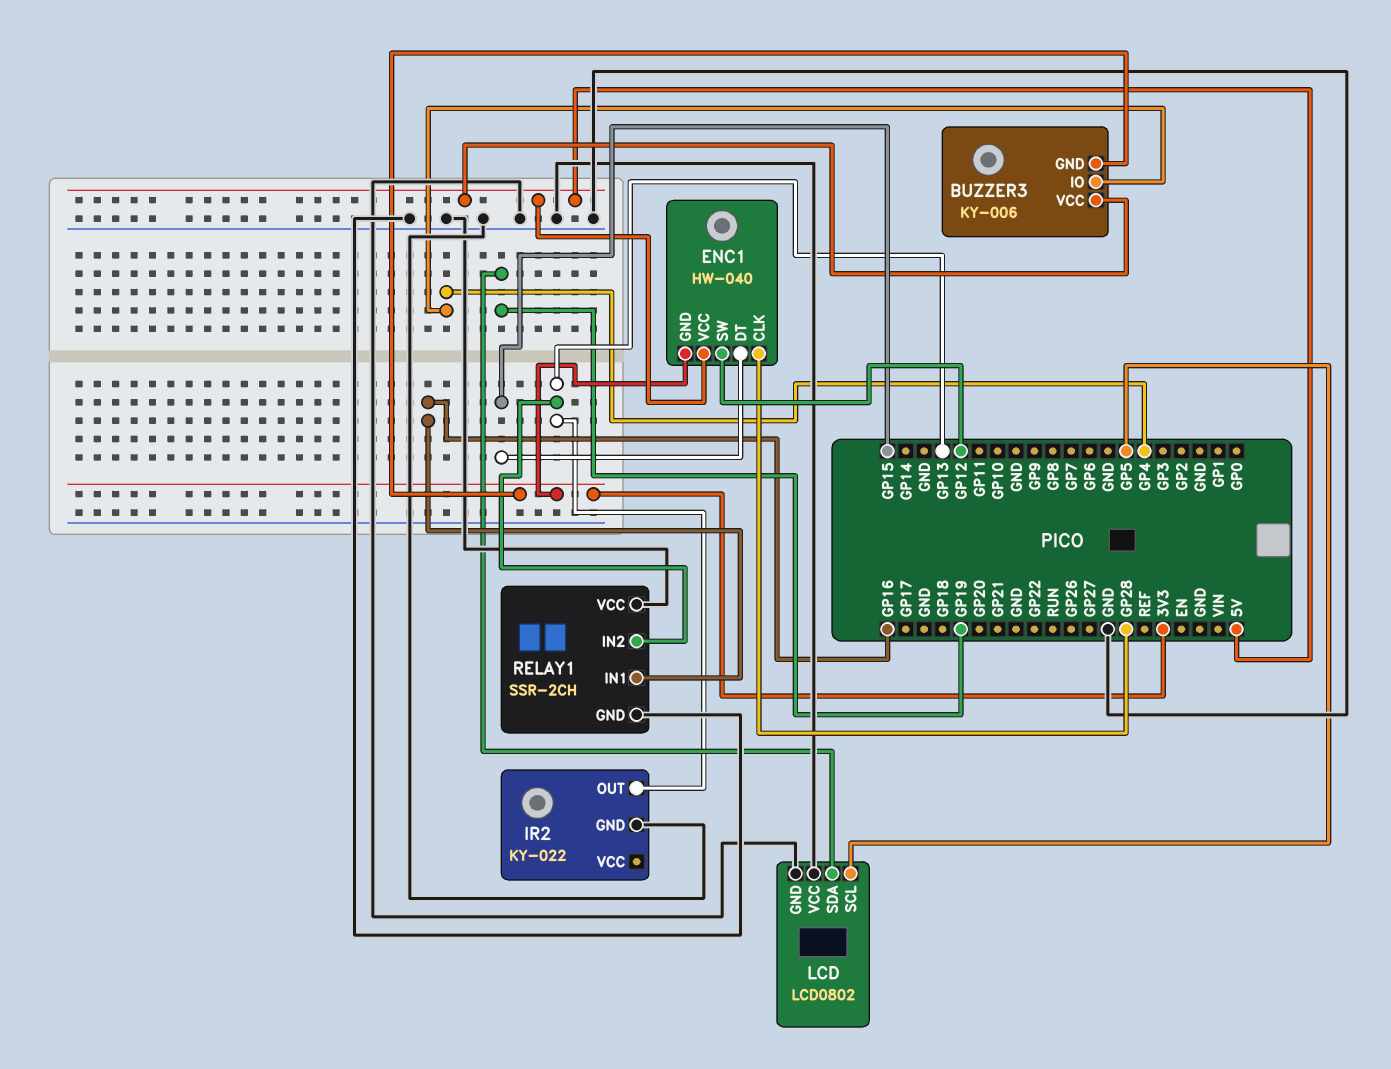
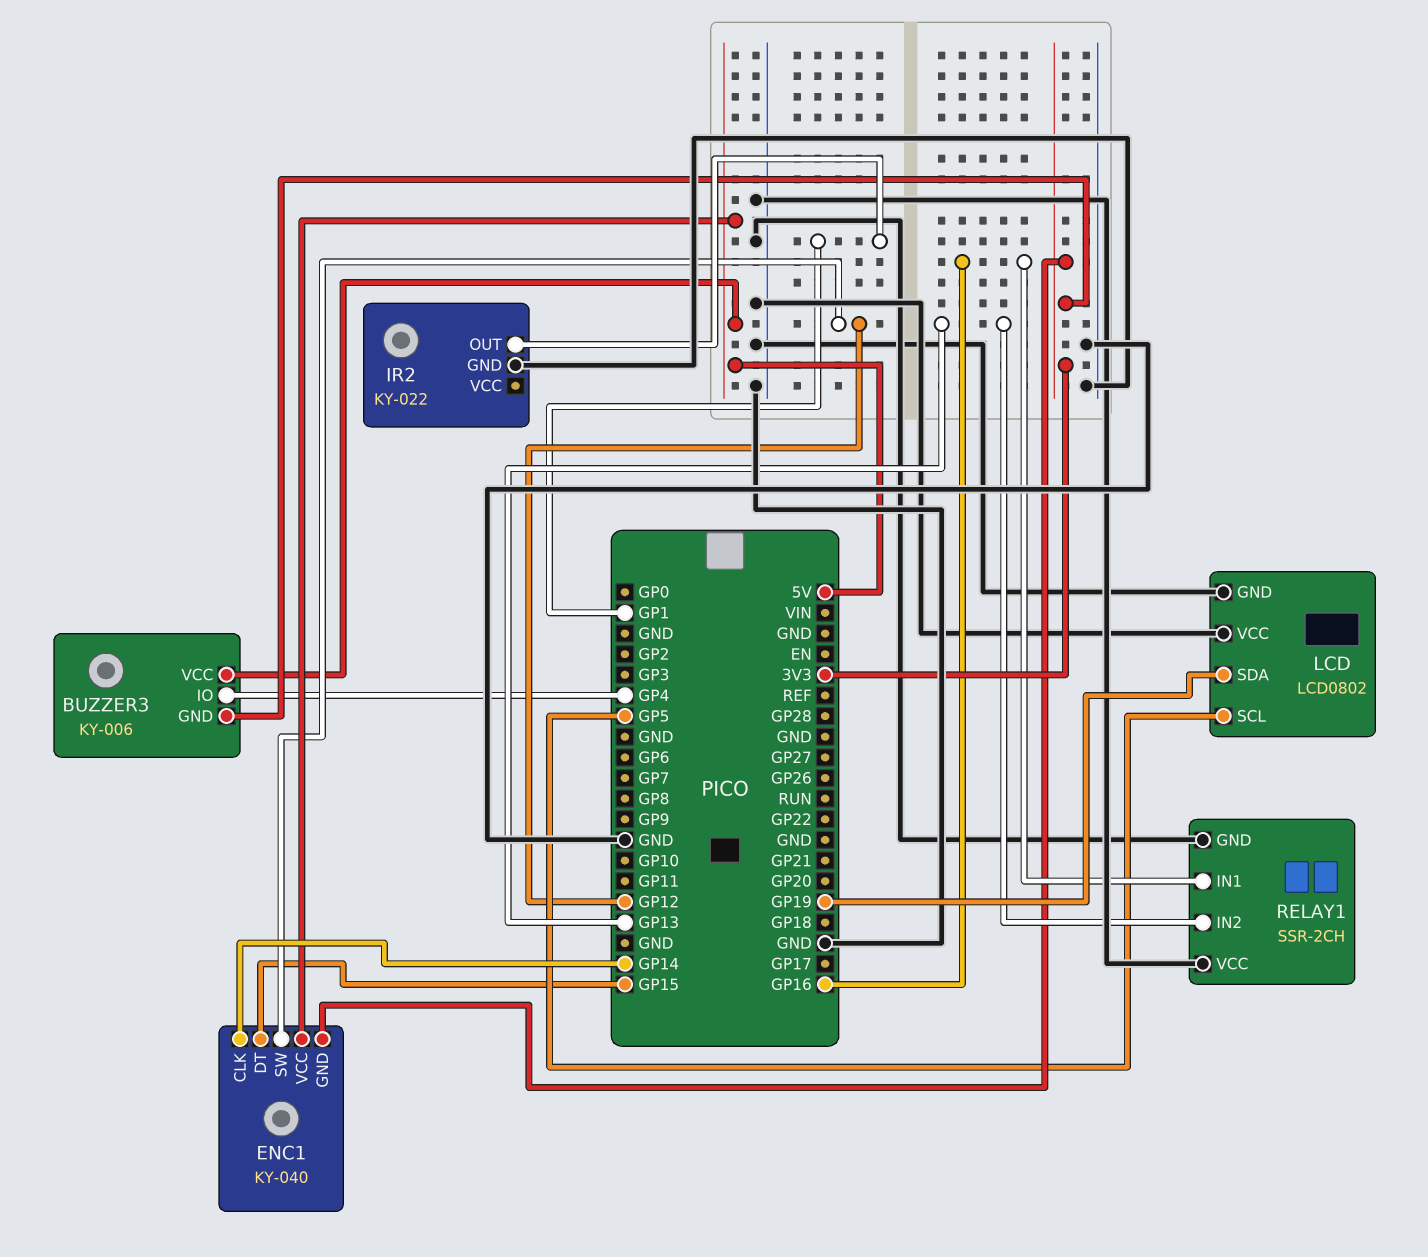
ENC1: HW-040 -> KY-040
ENC1 pin CLK: GP28 -> GP14
IR2 pin OUT: GP13 -> GP1

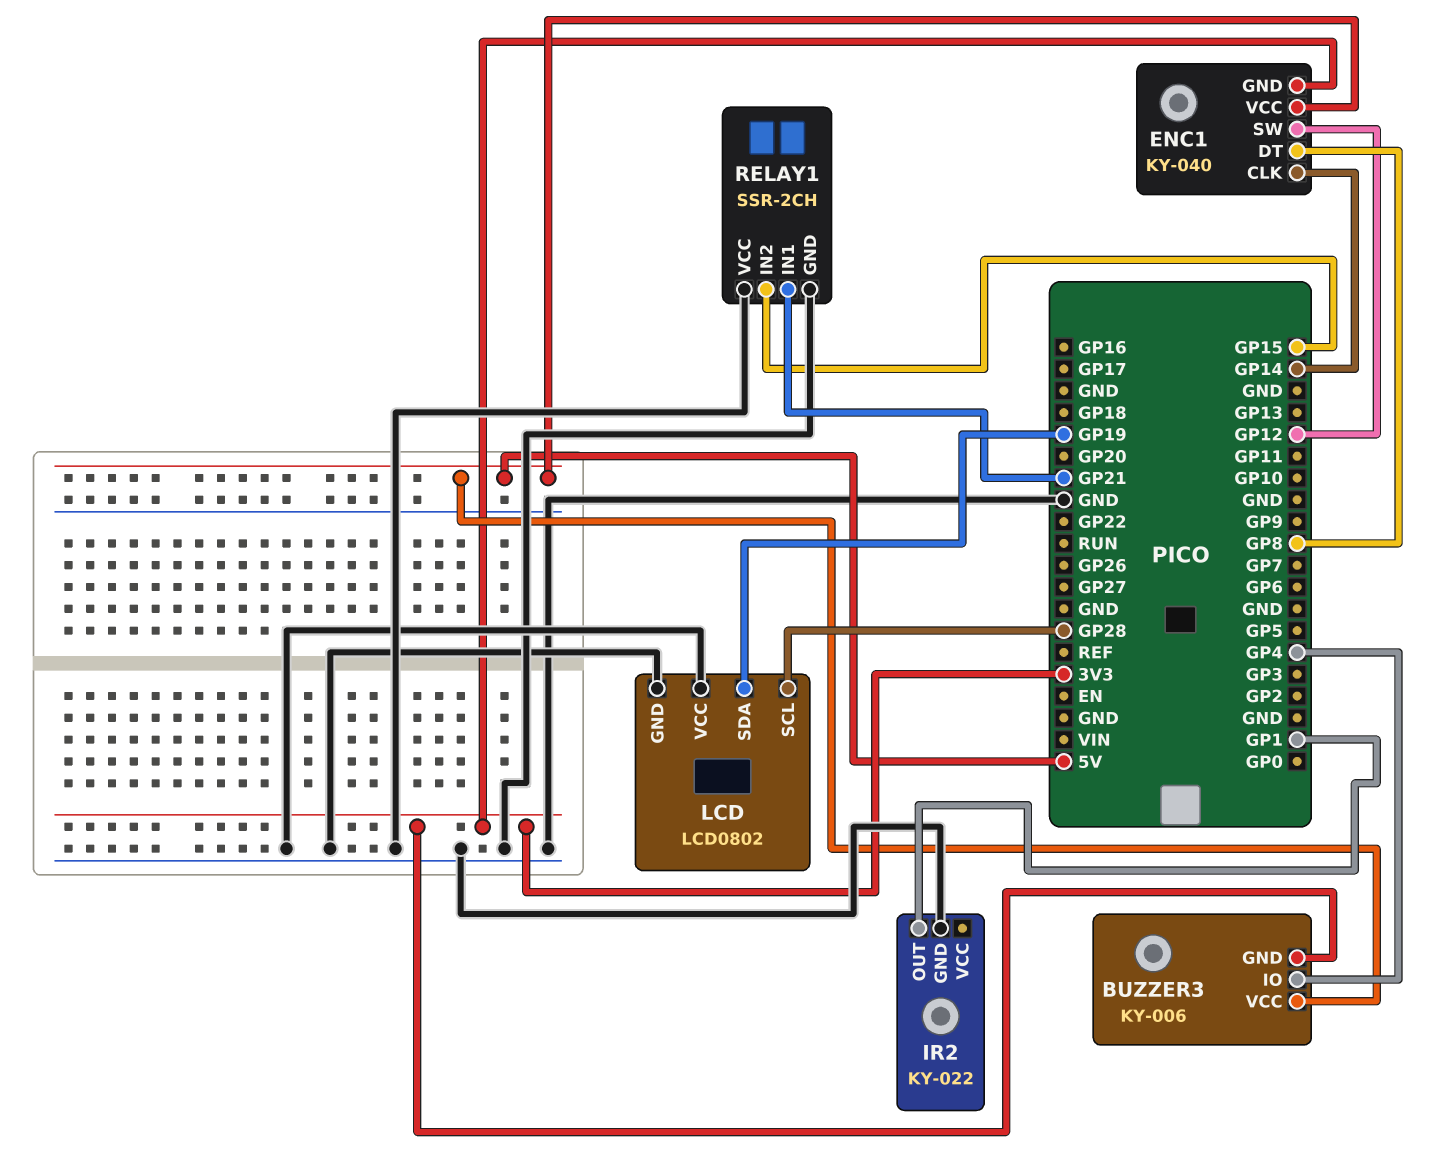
ENC1 pin DT: GP15 -> GP8
LCD pin SCL: GP5 -> GP28
RELAY1 pin IN1: GP16 -> GP21
RELAY1 pin IN2: GP13 -> GP15

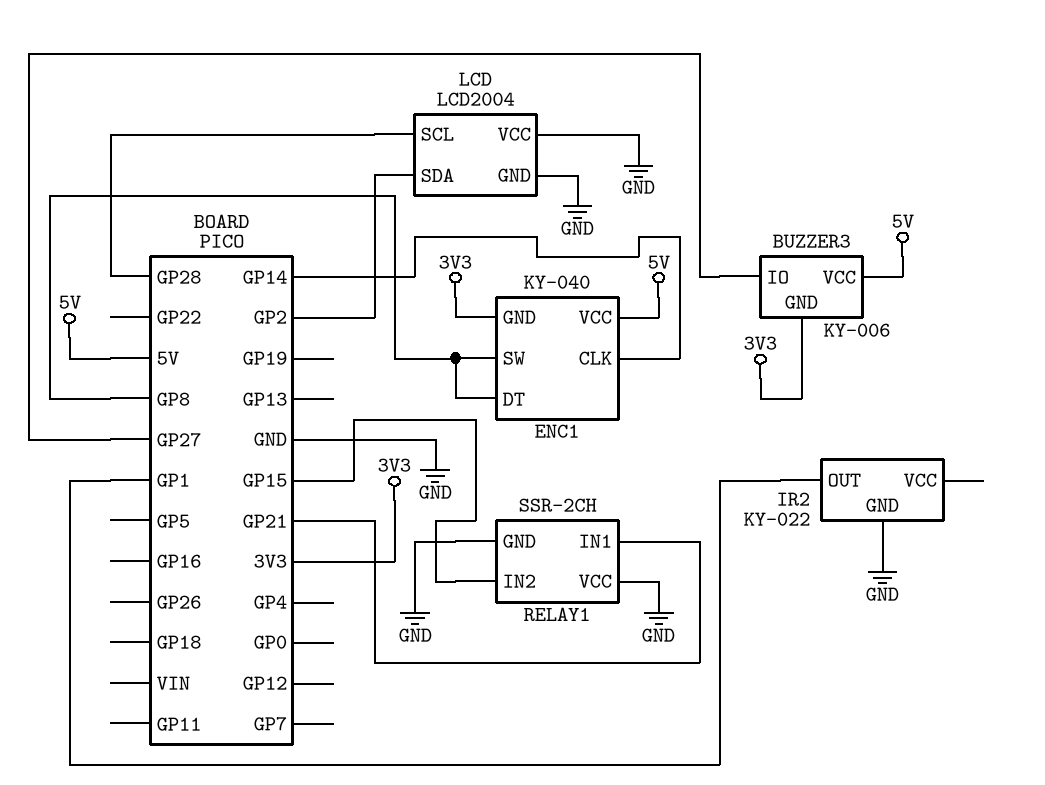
BUZZER3 pin IO: GP4 -> GP27
ENC1 pin SW: GP12 -> GP8
LCD: LCD0802 -> LCD2004
LCD pin SDA: GP19 -> GP2

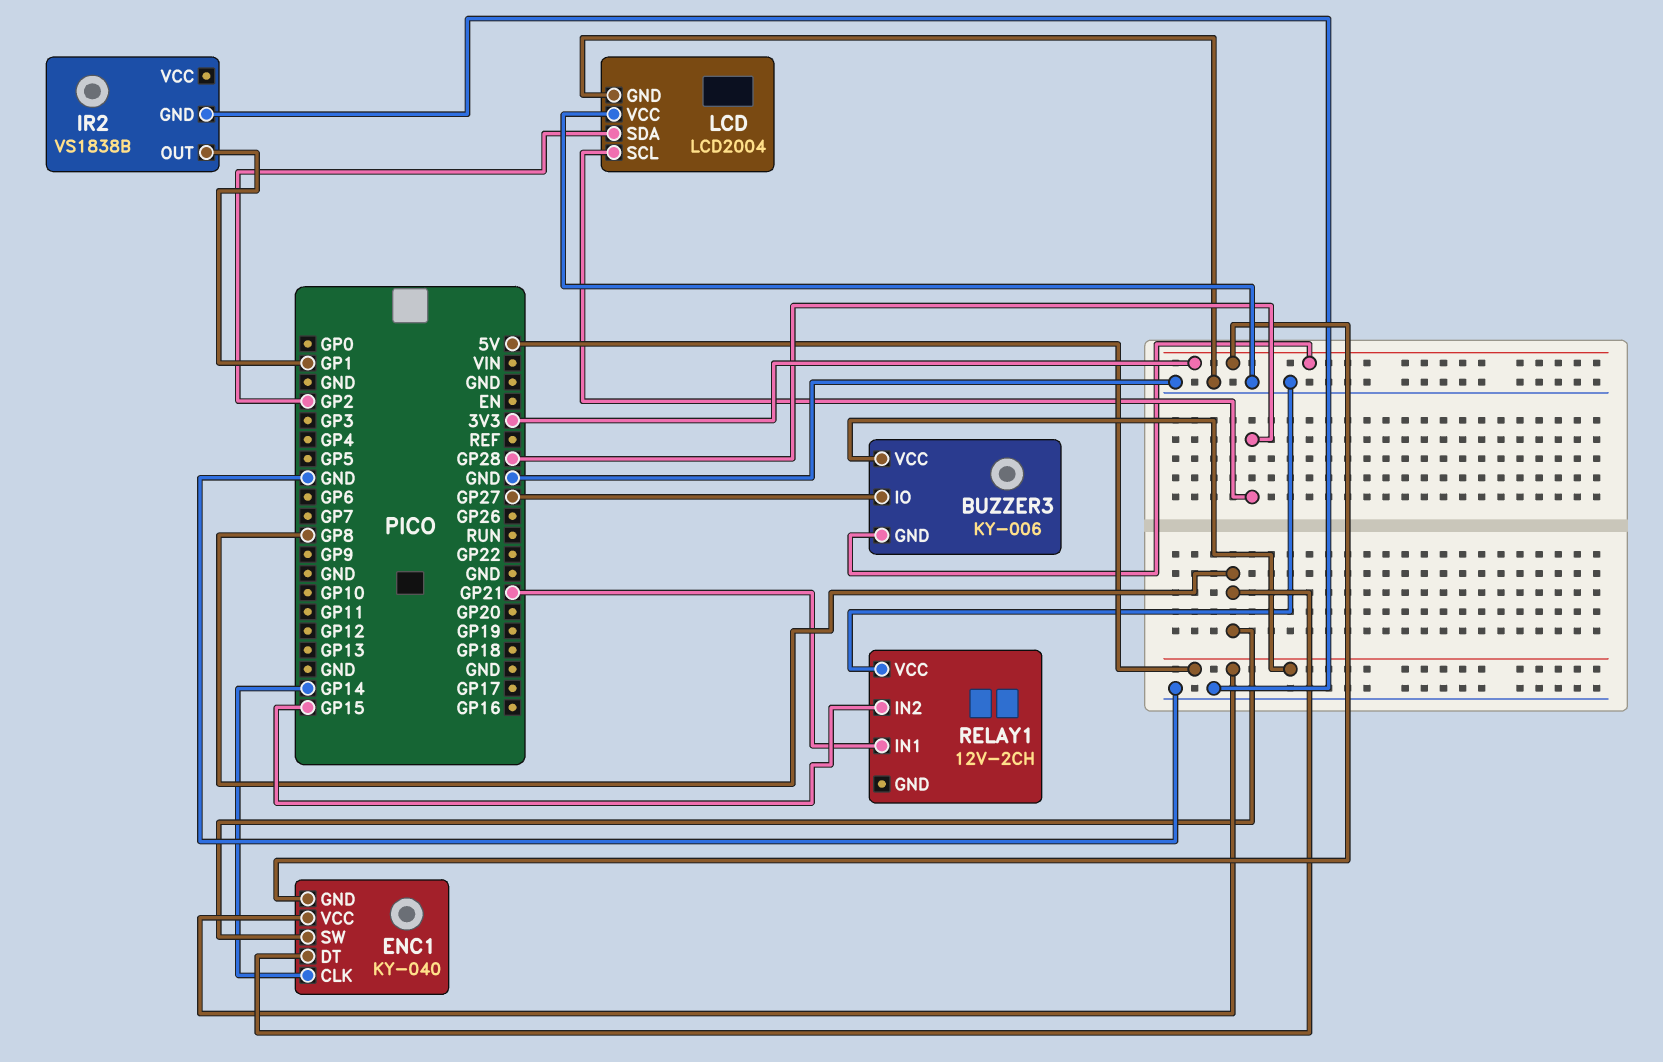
IR2: KY-022 -> VS1838B
RELAY1: SSR-2CH -> 12V-2CH
RELAY1 pin GND: GND -> none

